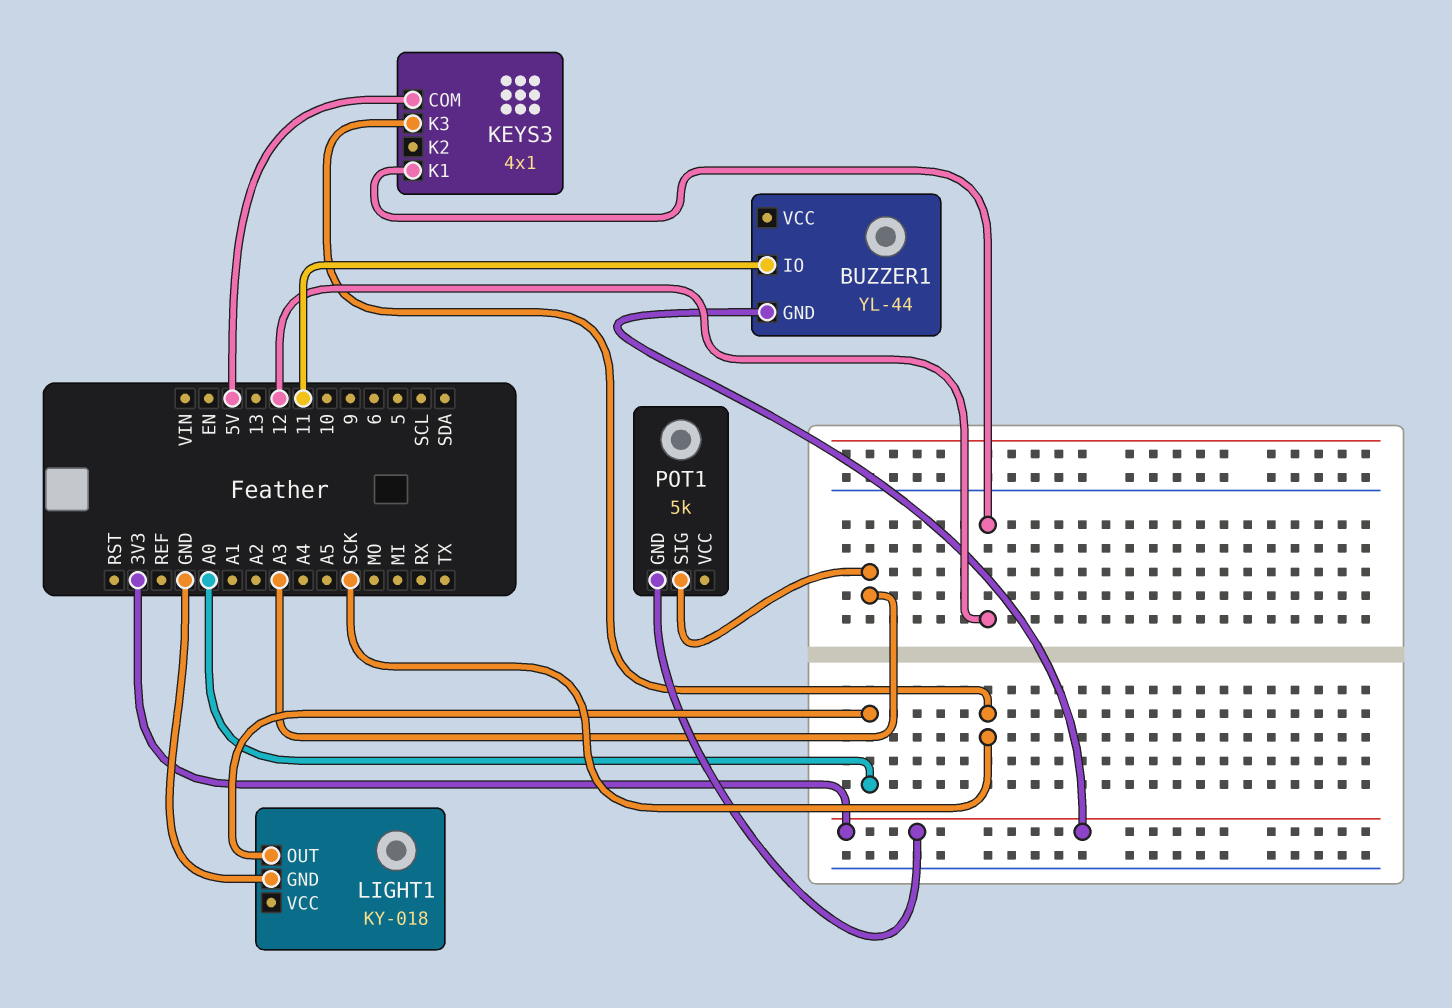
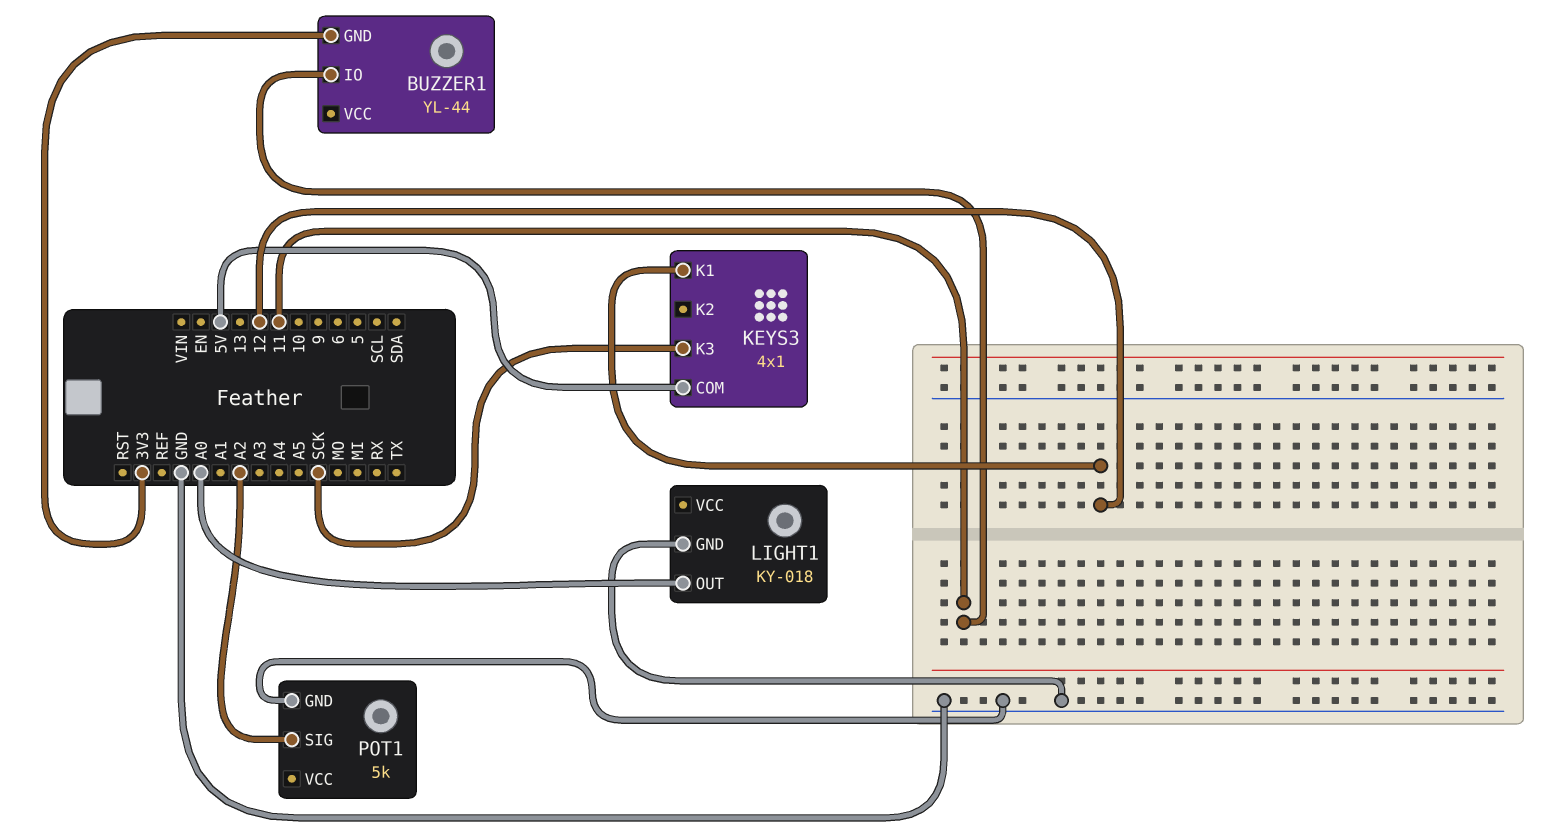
POT1 pin GND: 3V3 -> GND
POT1 pin SIG: A3 -> A2

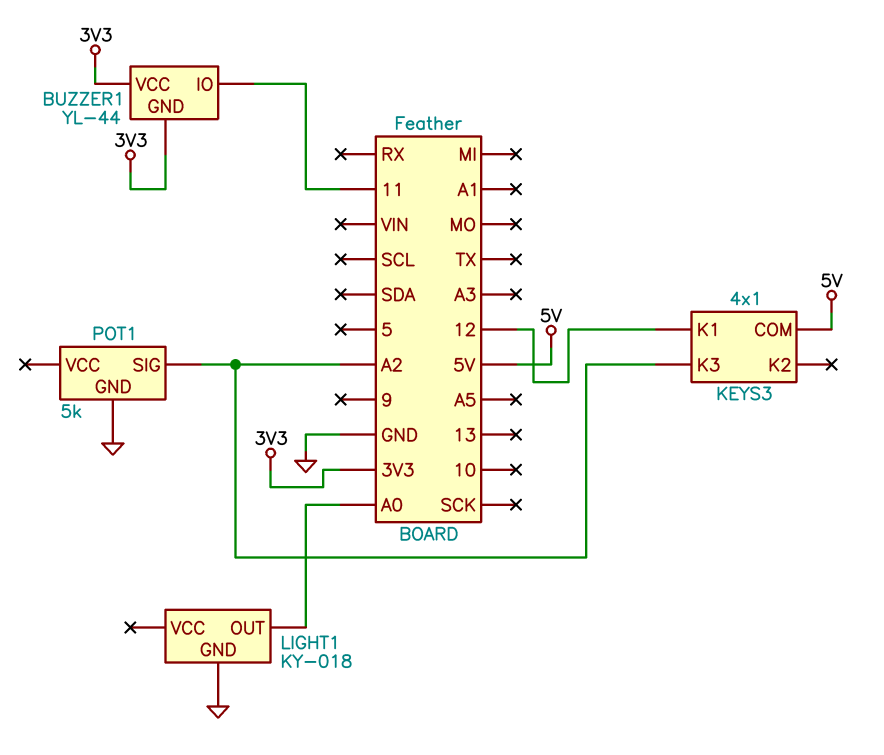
BUZZER1 pin VCC: none -> 3V3
KEYS3 pin K3: SCK -> A2

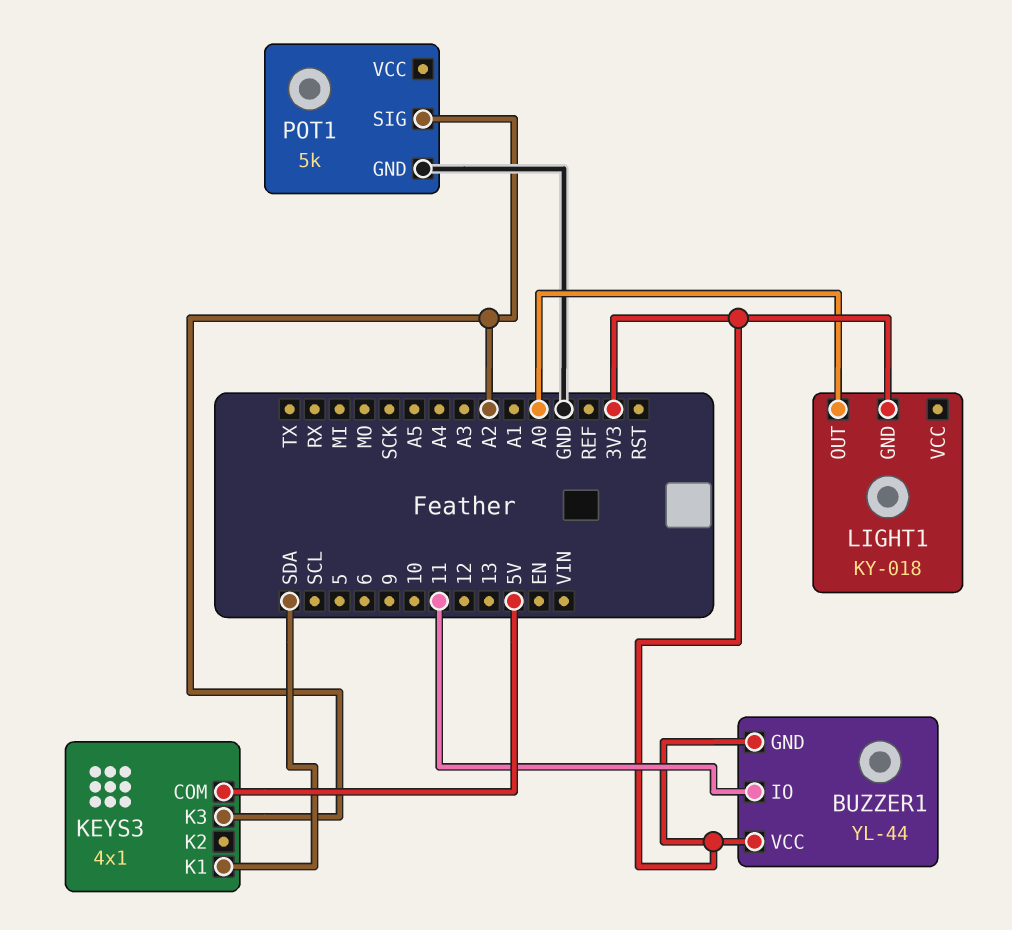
KEYS3 pin K1: 12 -> SDA
LIGHT1 pin GND: GND -> 3V3

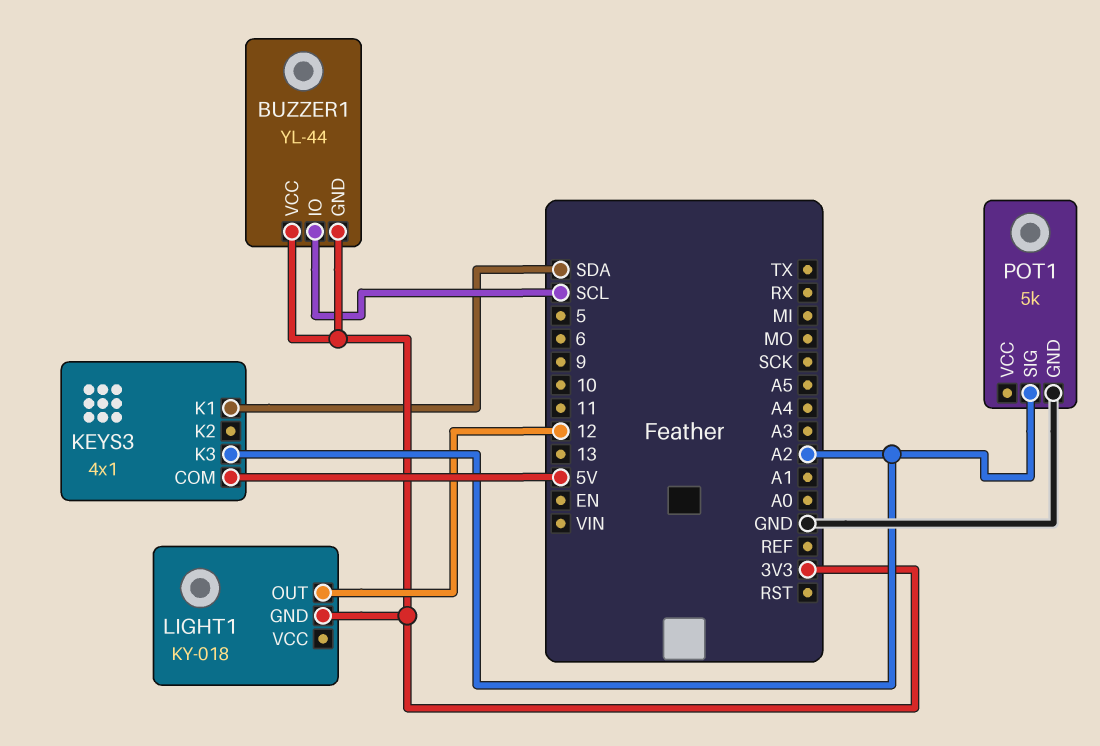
BUZZER1 pin IO: 11 -> SCL
LIGHT1 pin OUT: A0 -> 12

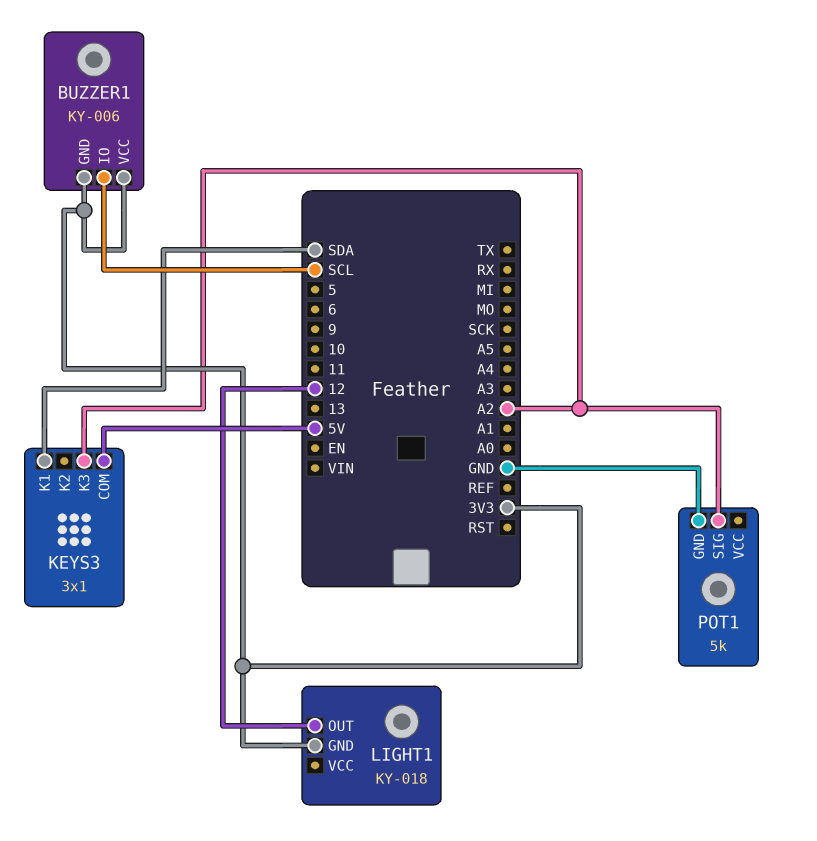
BUZZER1: YL-44 -> KY-006
KEYS3: 4x1 -> 3x1

